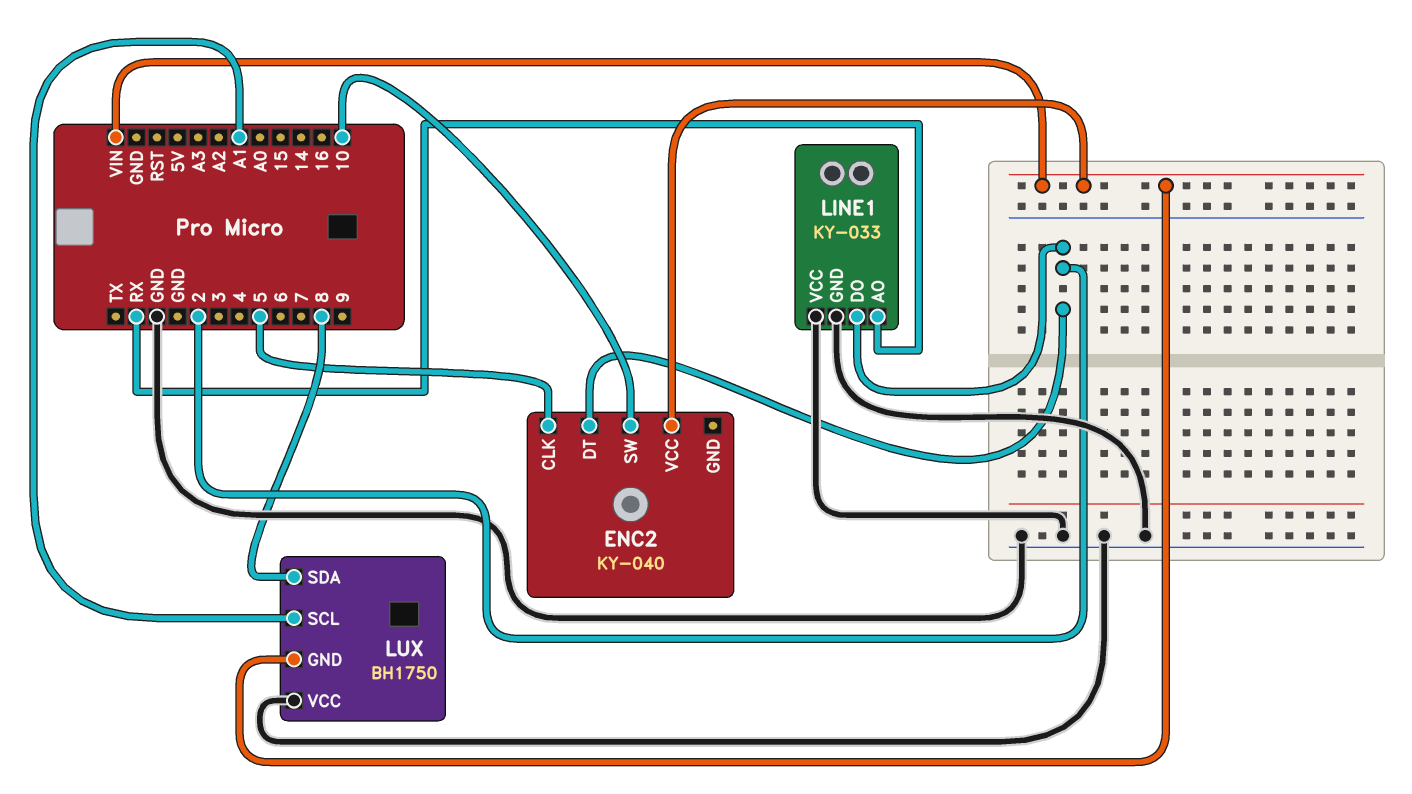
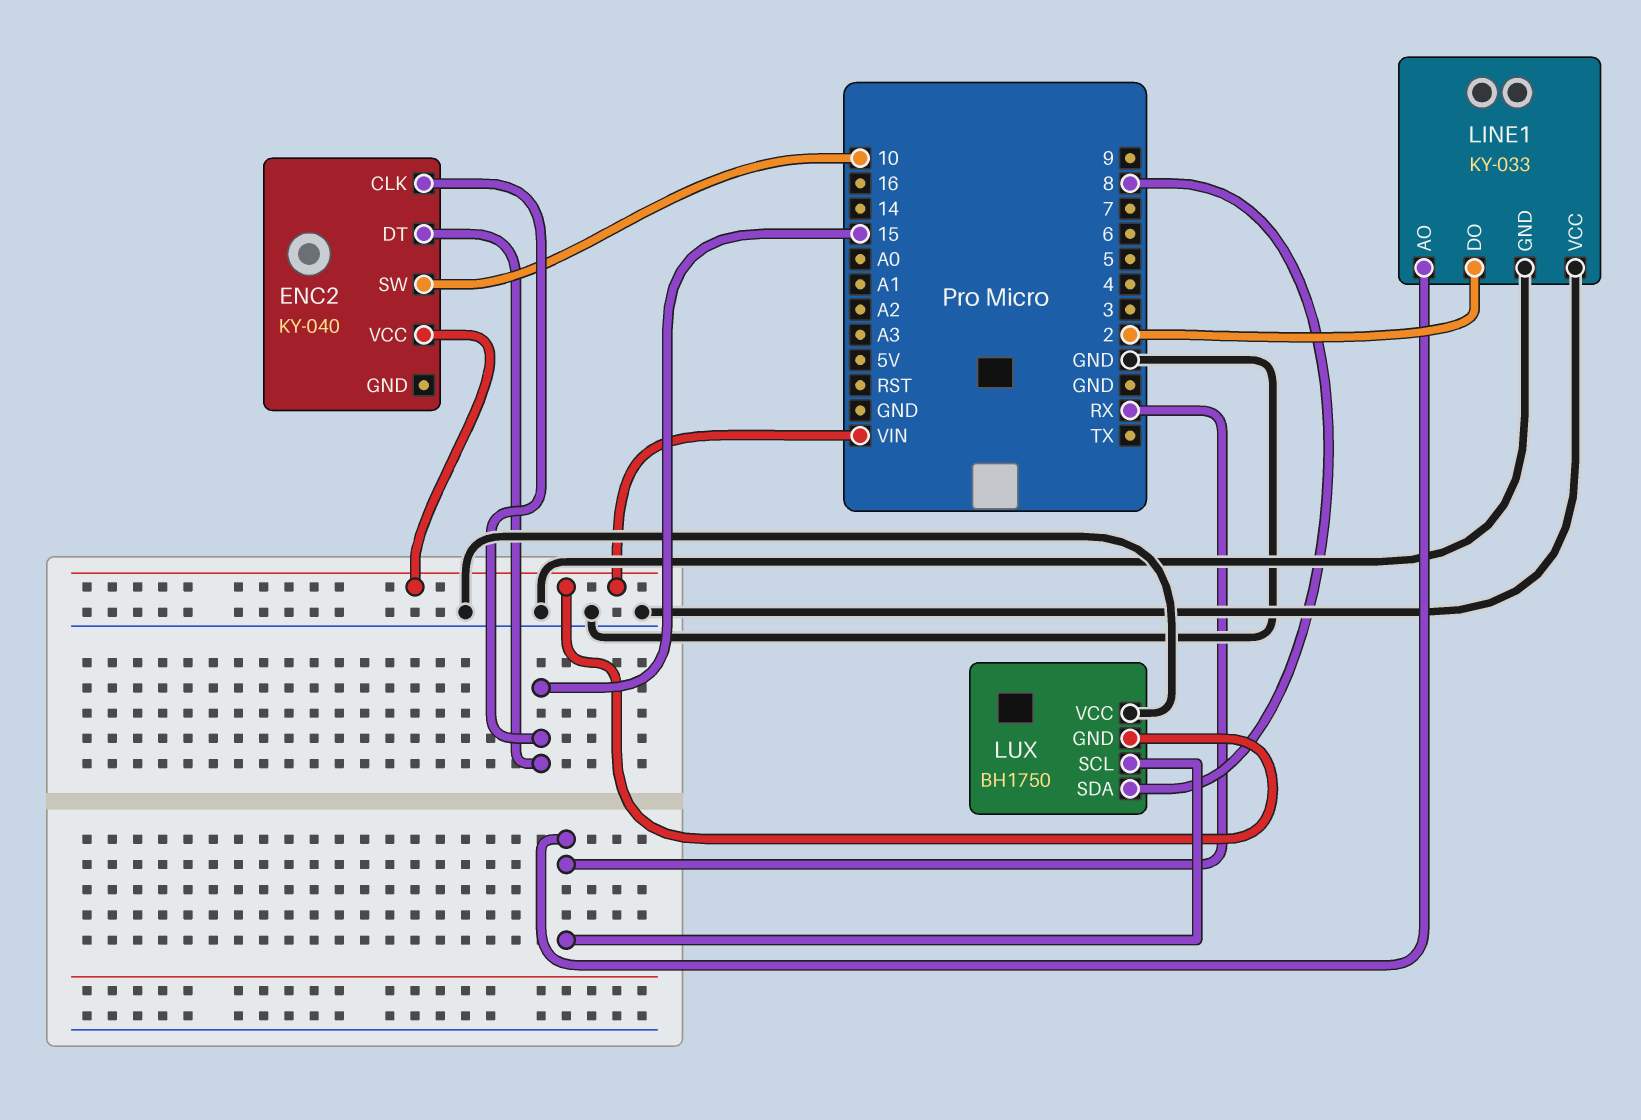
ENC2 pin CLK: 5 -> 15
ENC2 pin DT: 2 -> 15
LUX pin SCL: A1 -> RX

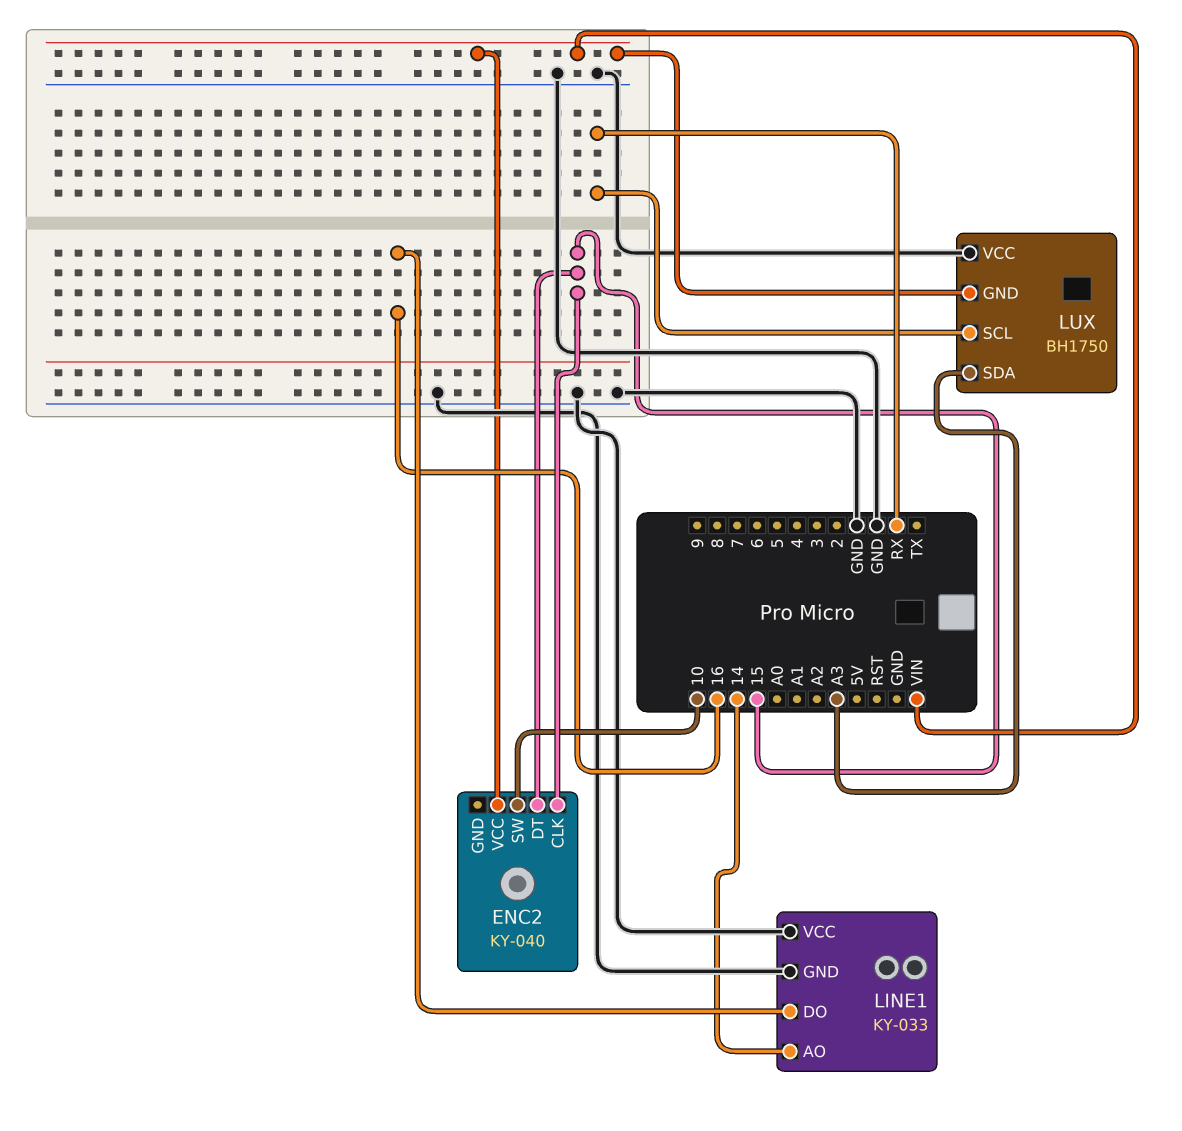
LINE1 pin AO: RX -> 14
LINE1 pin DO: 2 -> 16
LUX pin SDA: 8 -> A3

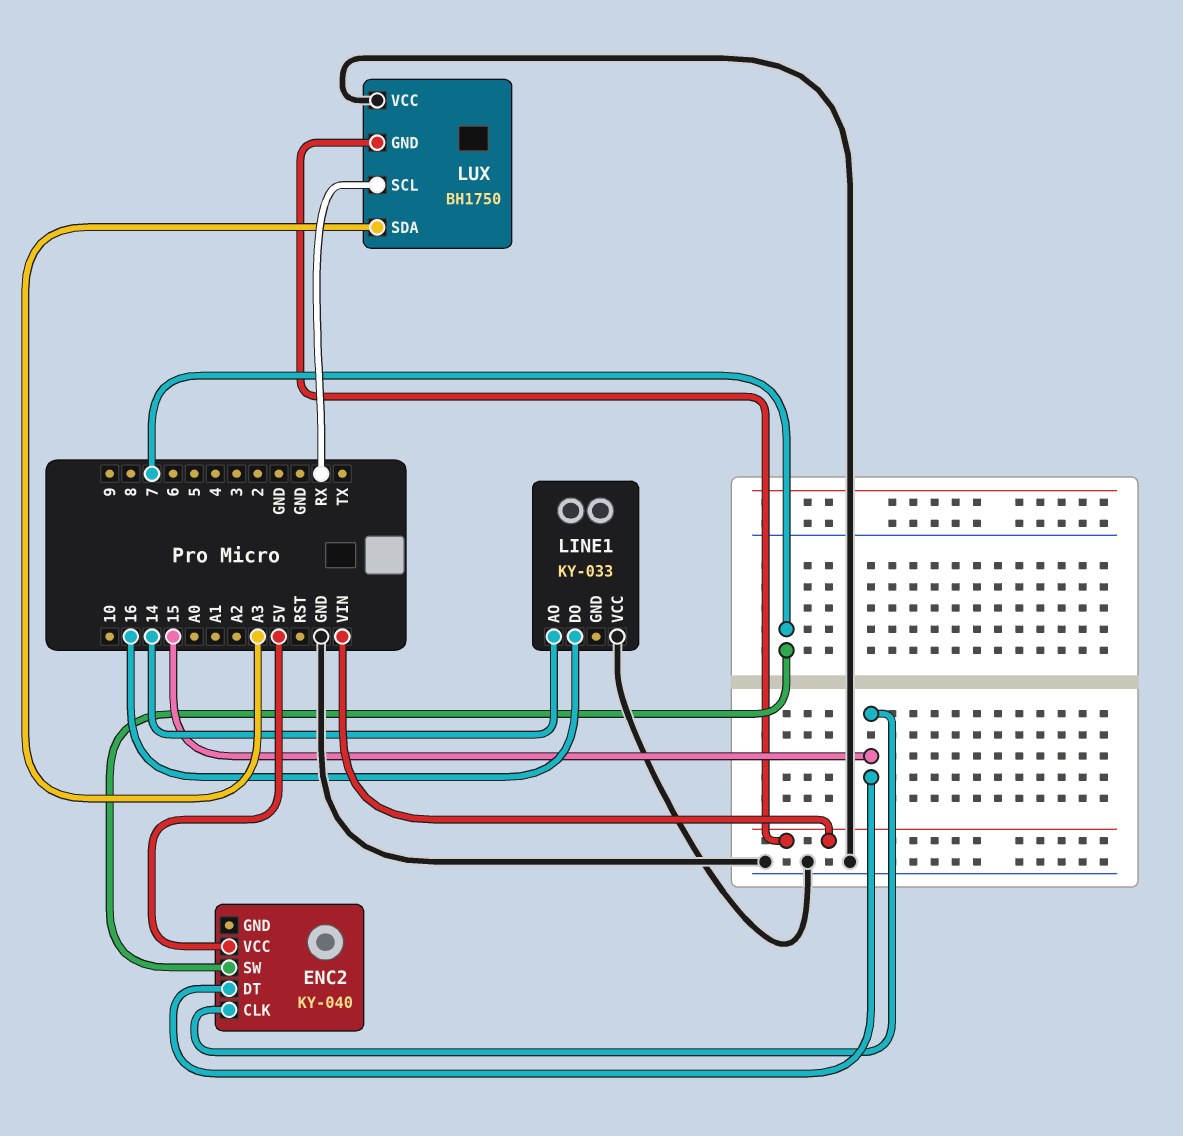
ENC2 pin SW: 10 -> 7
ENC2 pin VCC: VIN -> 5V
LINE1 pin GND: GND -> none

